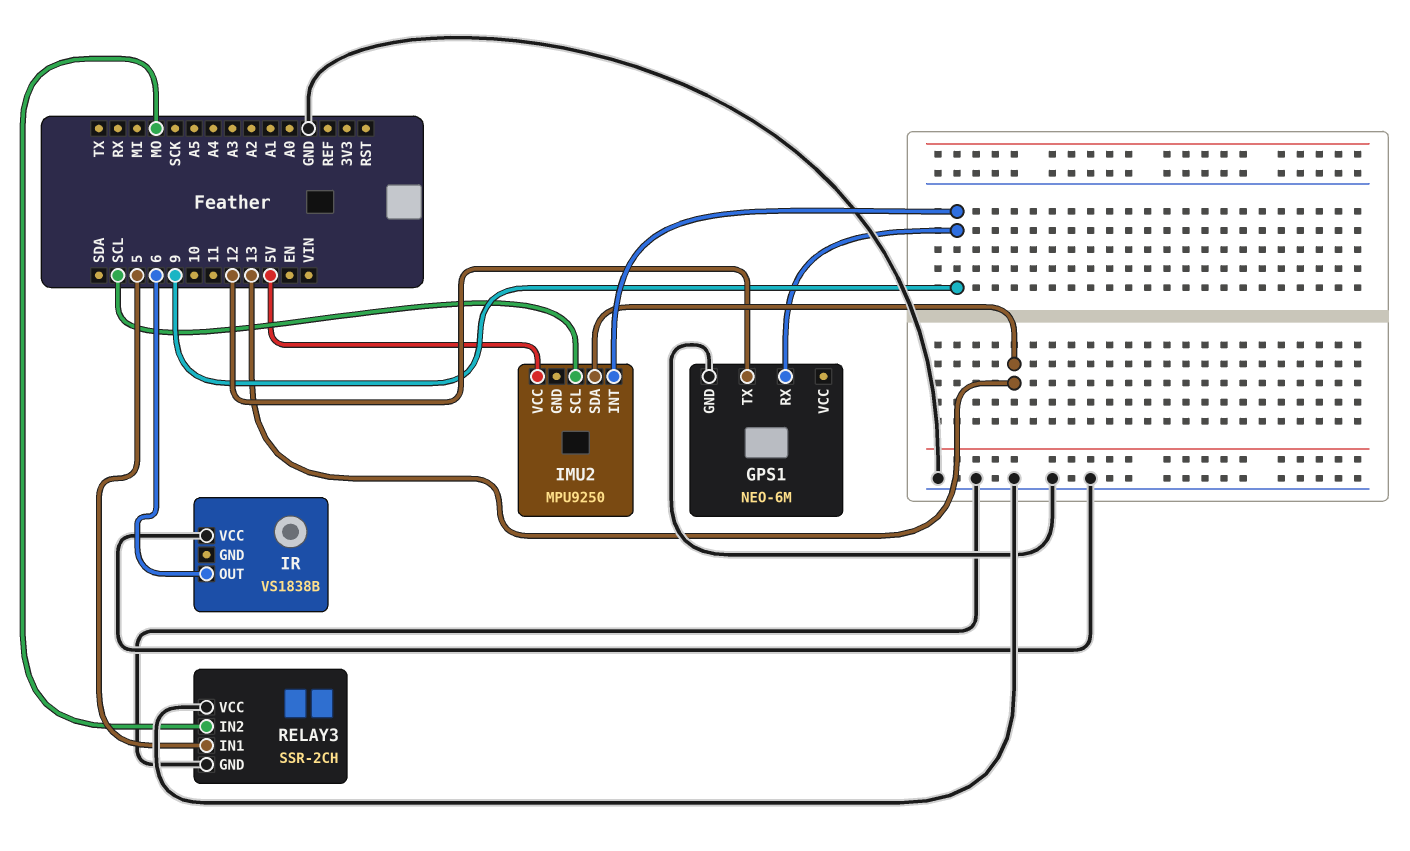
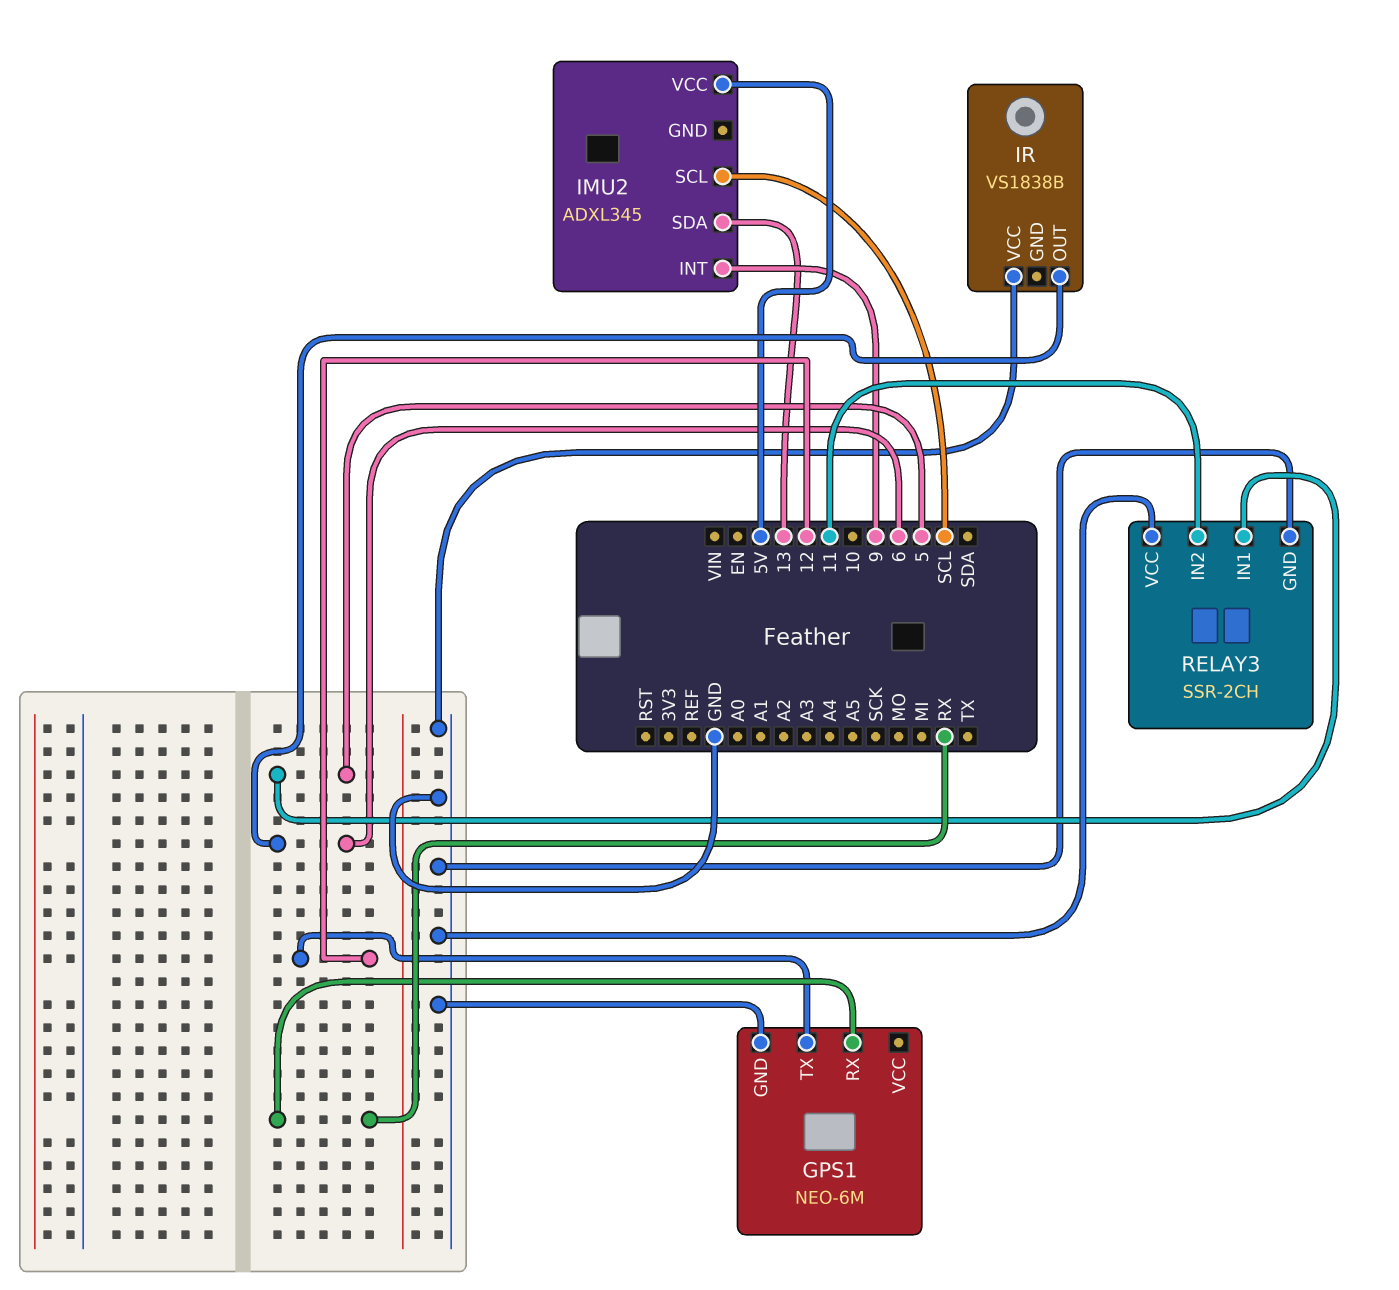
GPS1 pin RX: 9 -> RX
IMU2: MPU9250 -> ADXL345
RELAY3 pin IN2: MO -> 11

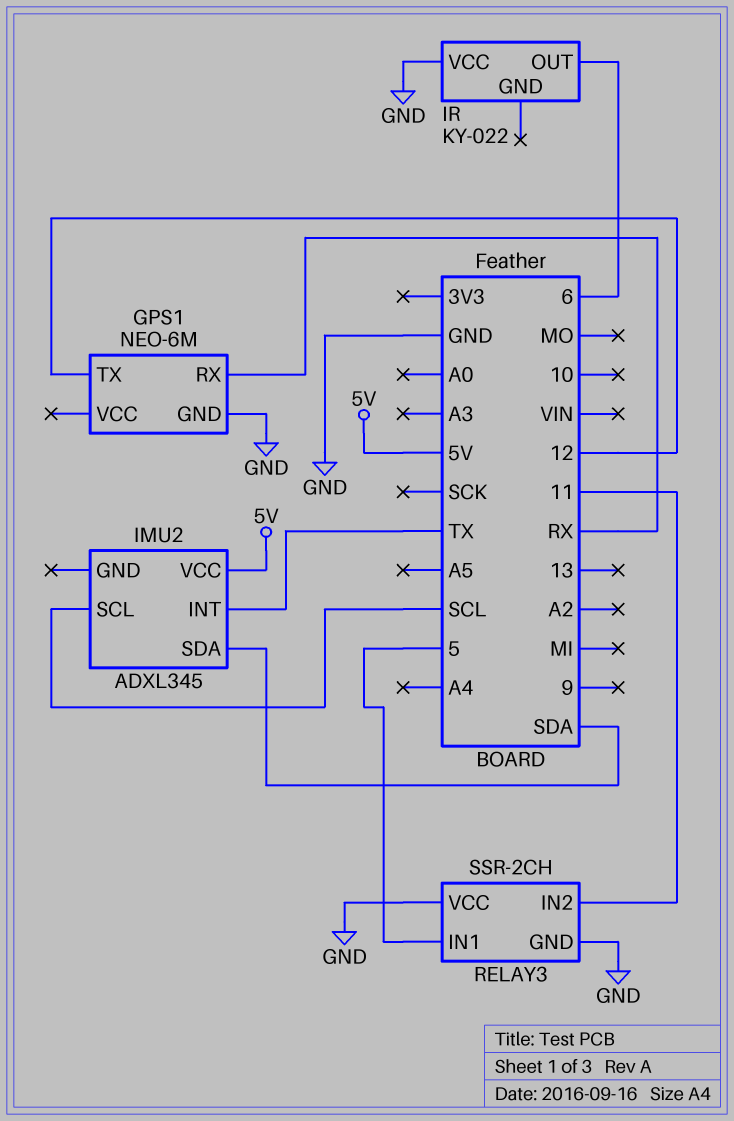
IMU2 pin INT: 9 -> TX
IMU2 pin SDA: 13 -> SDA
IR: VS1838B -> KY-022

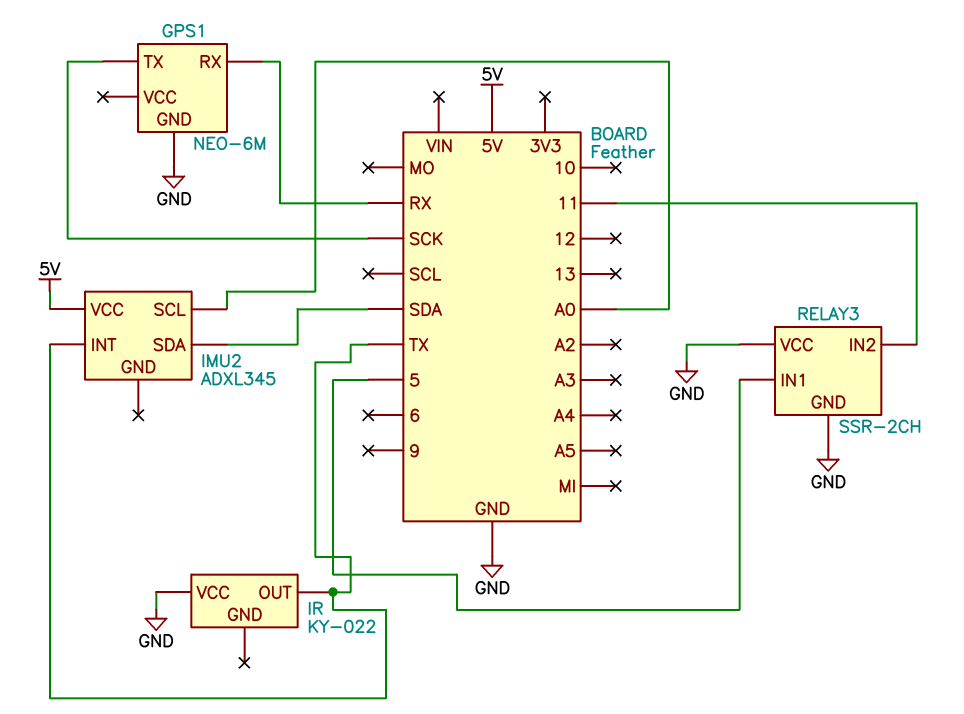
GPS1 pin TX: 12 -> SCK
IMU2 pin SCL: SCL -> A0
IR pin OUT: 6 -> TX

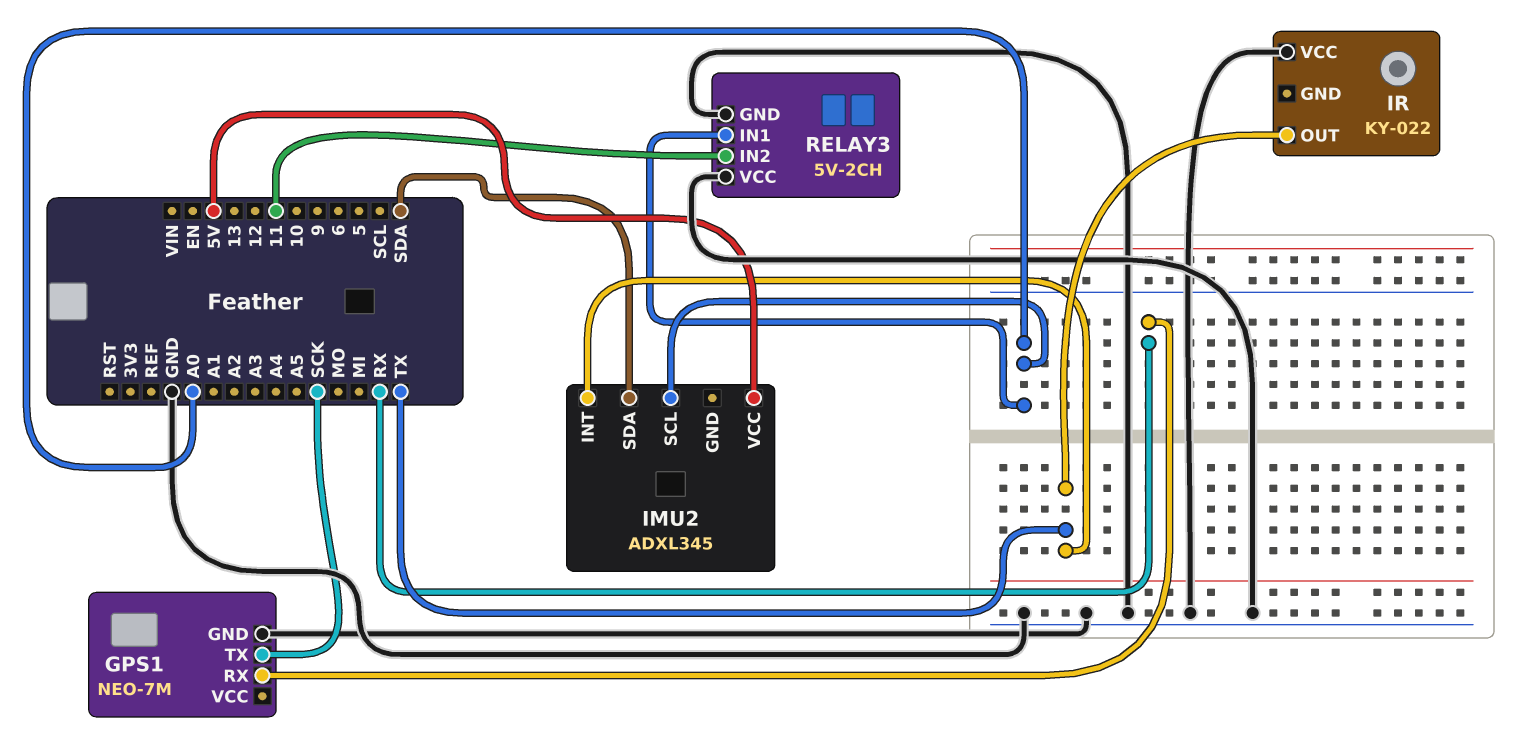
GPS1: NEO-6M -> NEO-7M
RELAY3: SSR-2CH -> 5V-2CH
RELAY3 pin IN1: 5 -> A0

